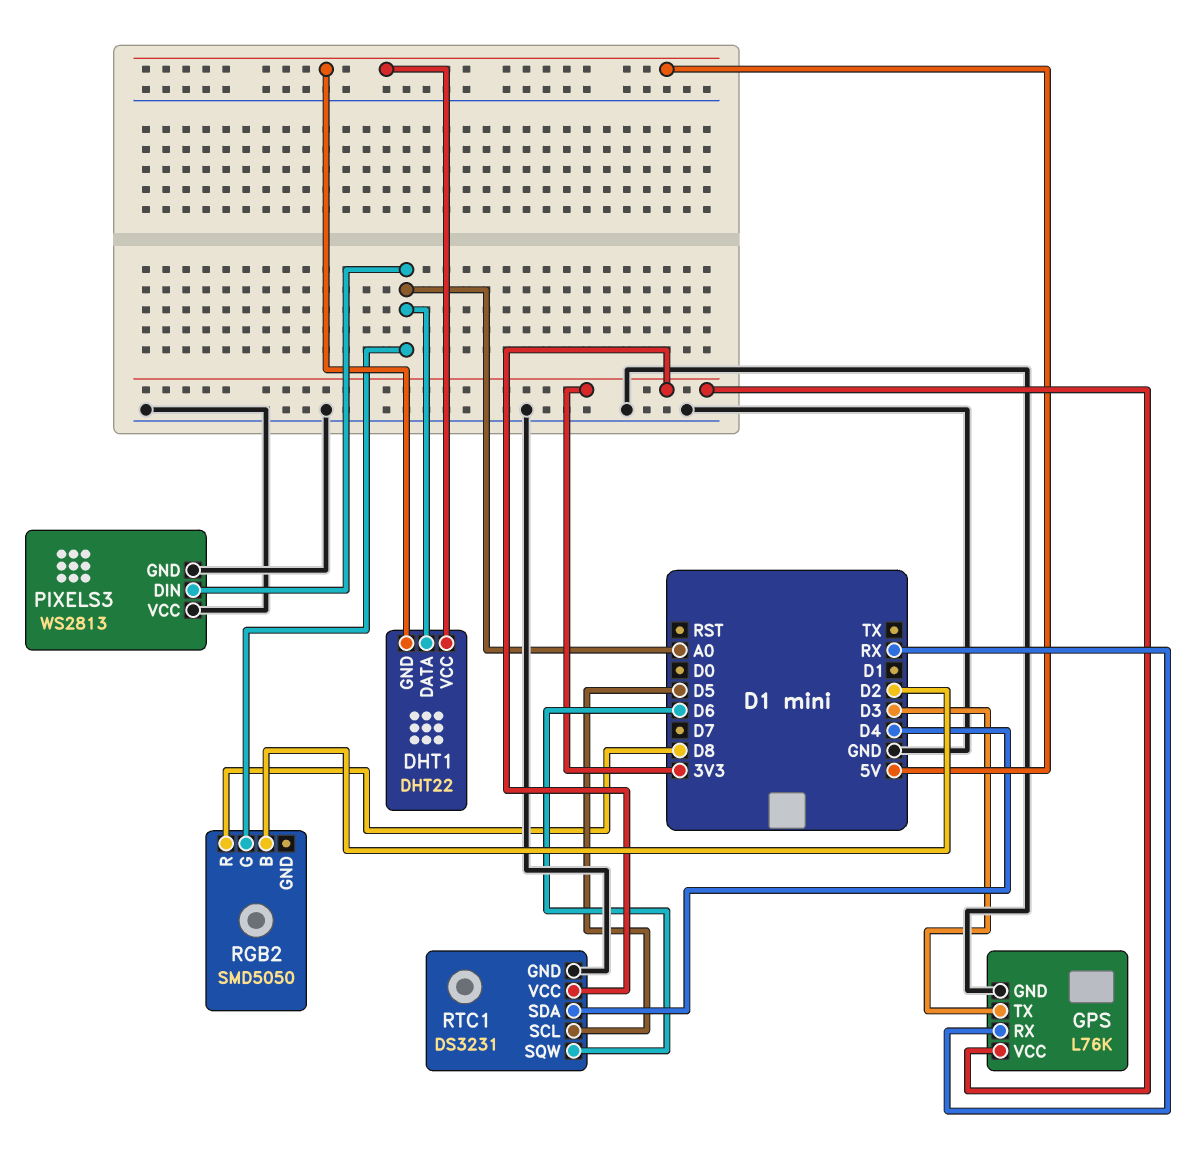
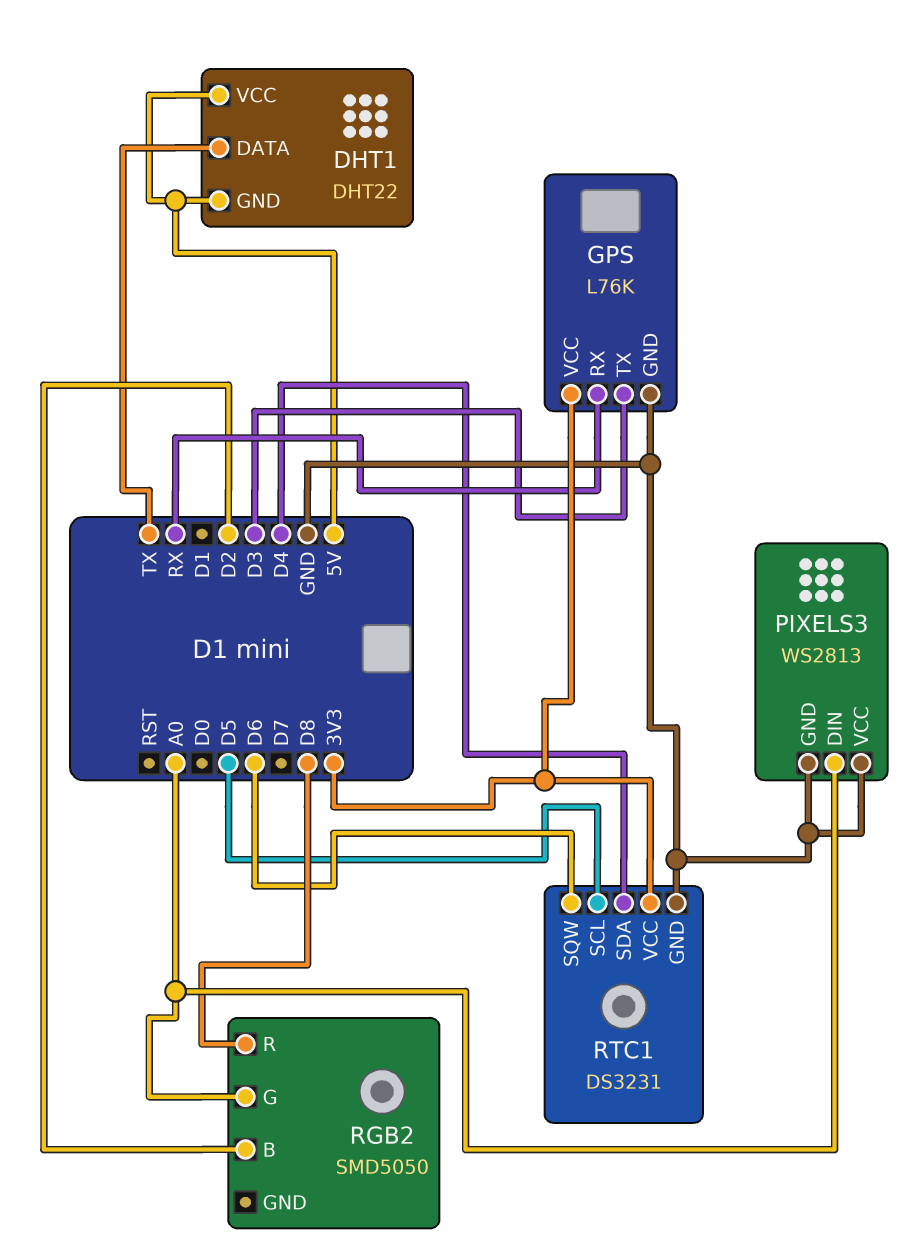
DHT1 pin DATA: A0 -> TX

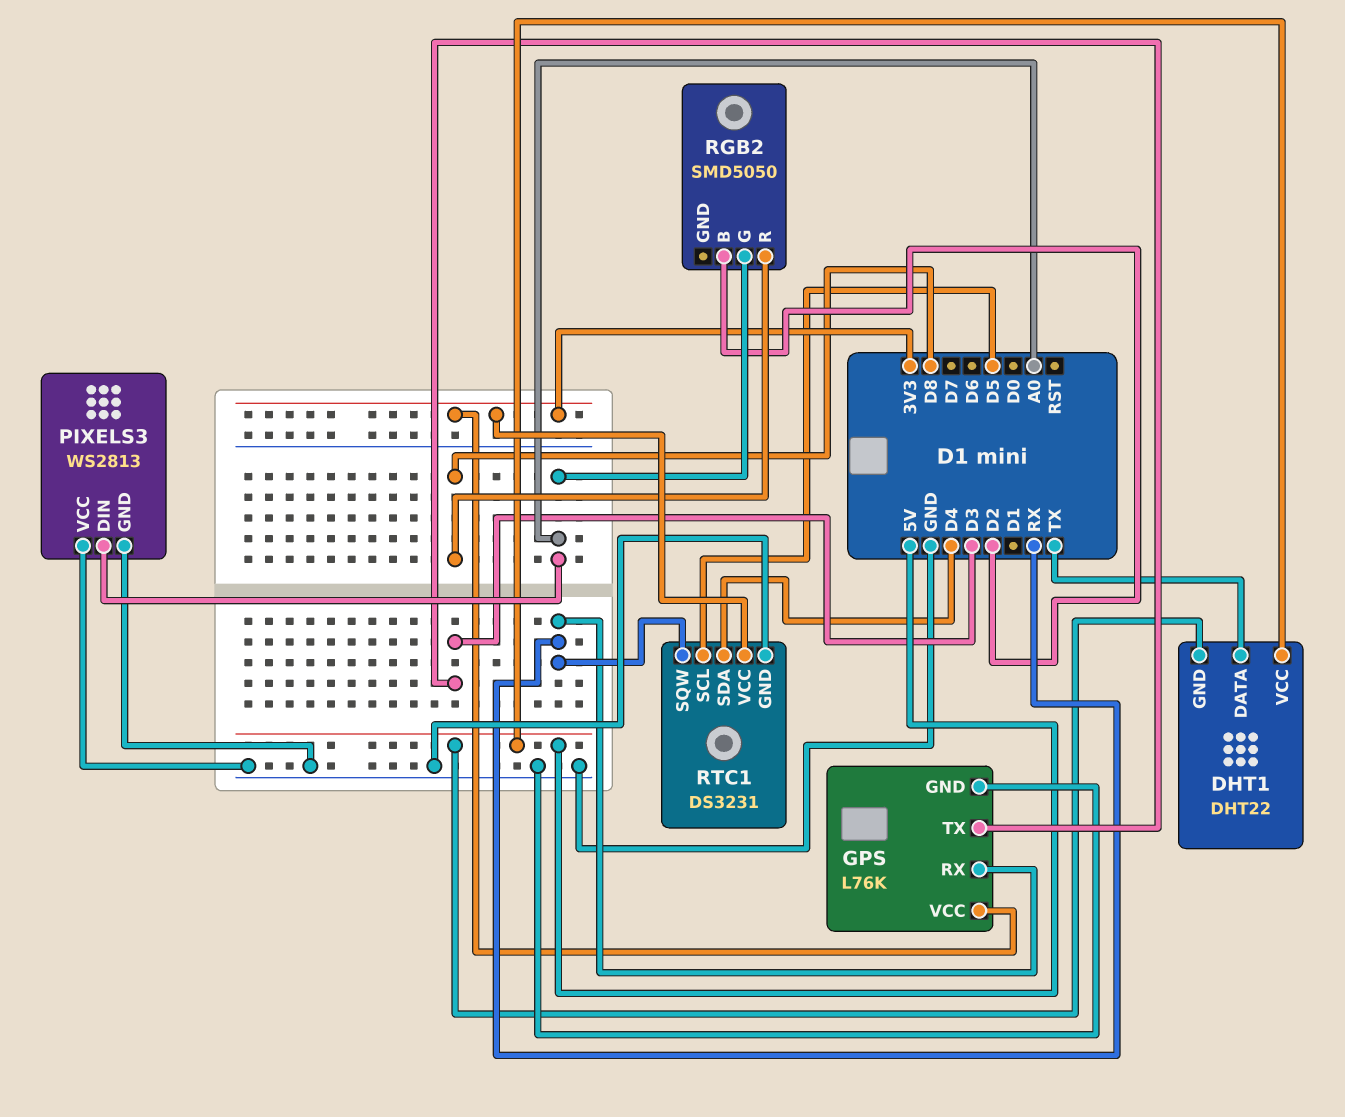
RTC1 pin SQW: D6 -> RX

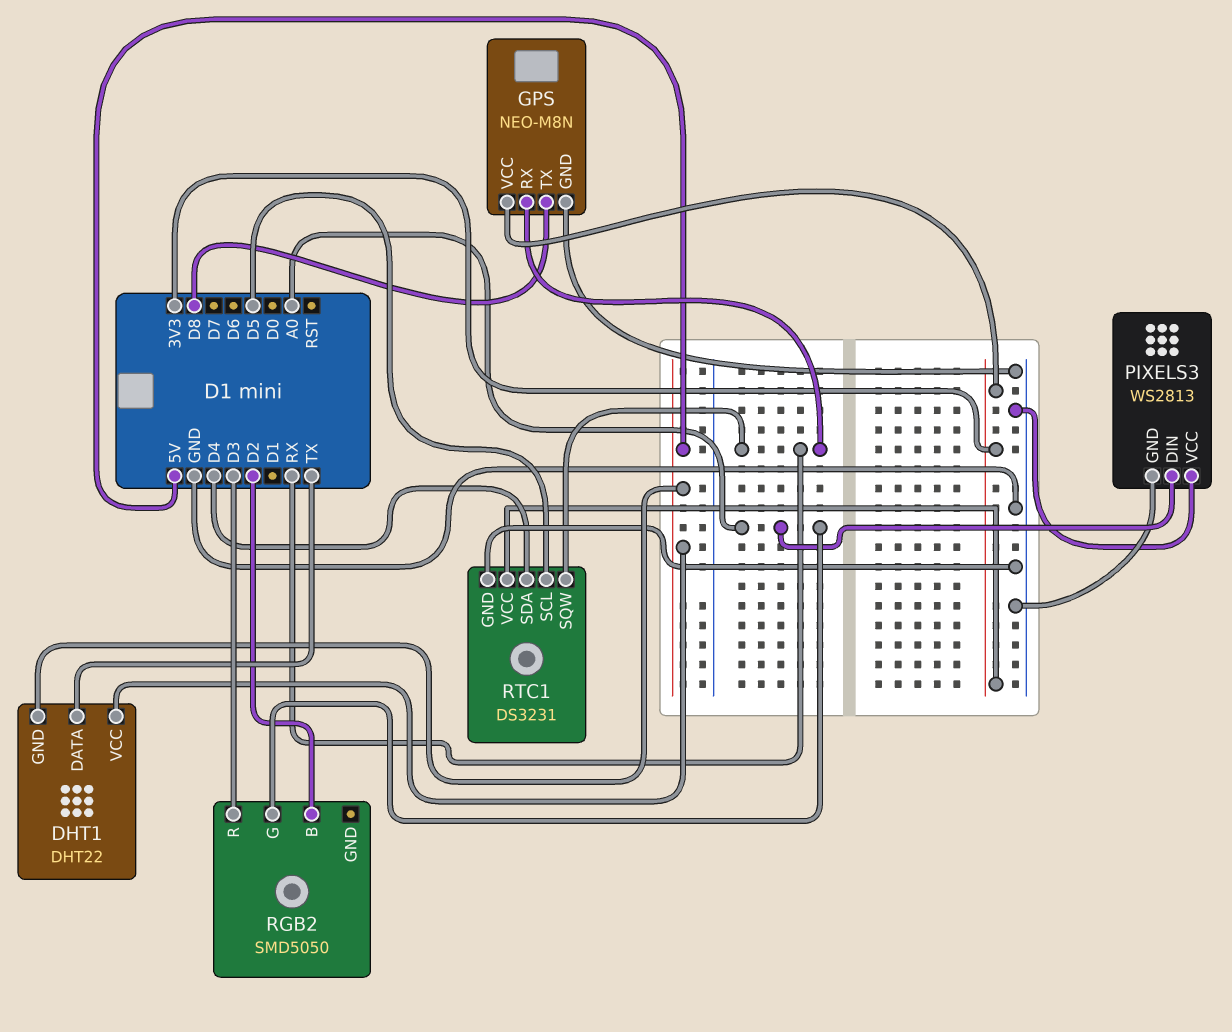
GPS: L76K -> NEO-M8N
GPS pin TX: D3 -> D8
RGB2 pin R: D8 -> D3

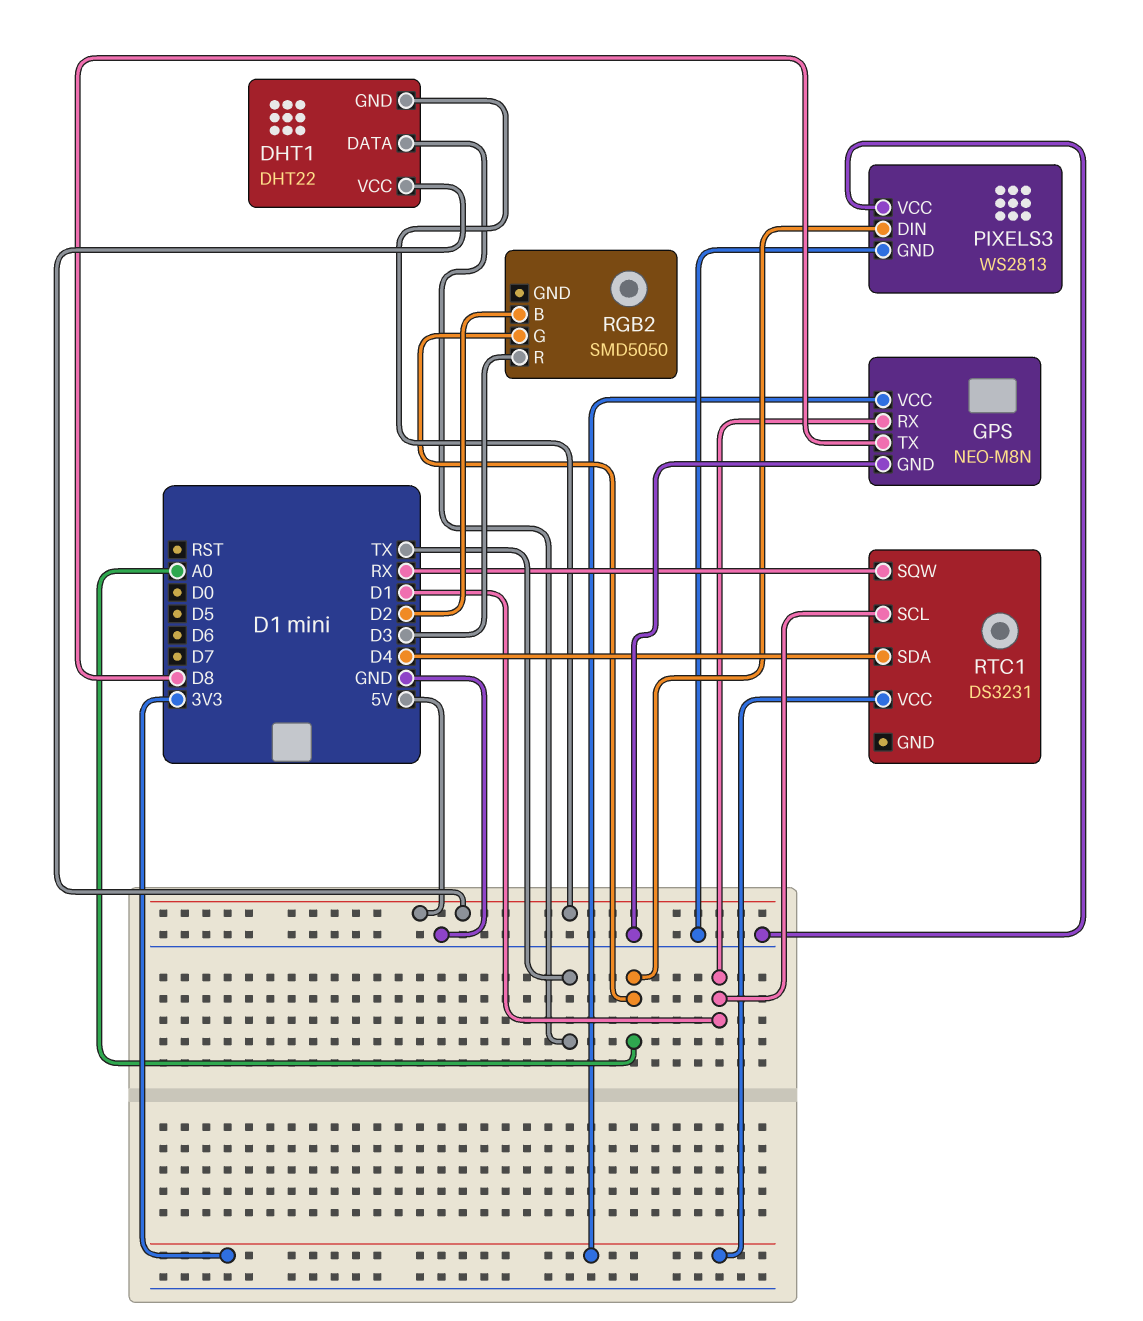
GPS pin RX: RX -> D1
RTC1 pin GND: GND -> none
RTC1 pin SCL: D5 -> D1

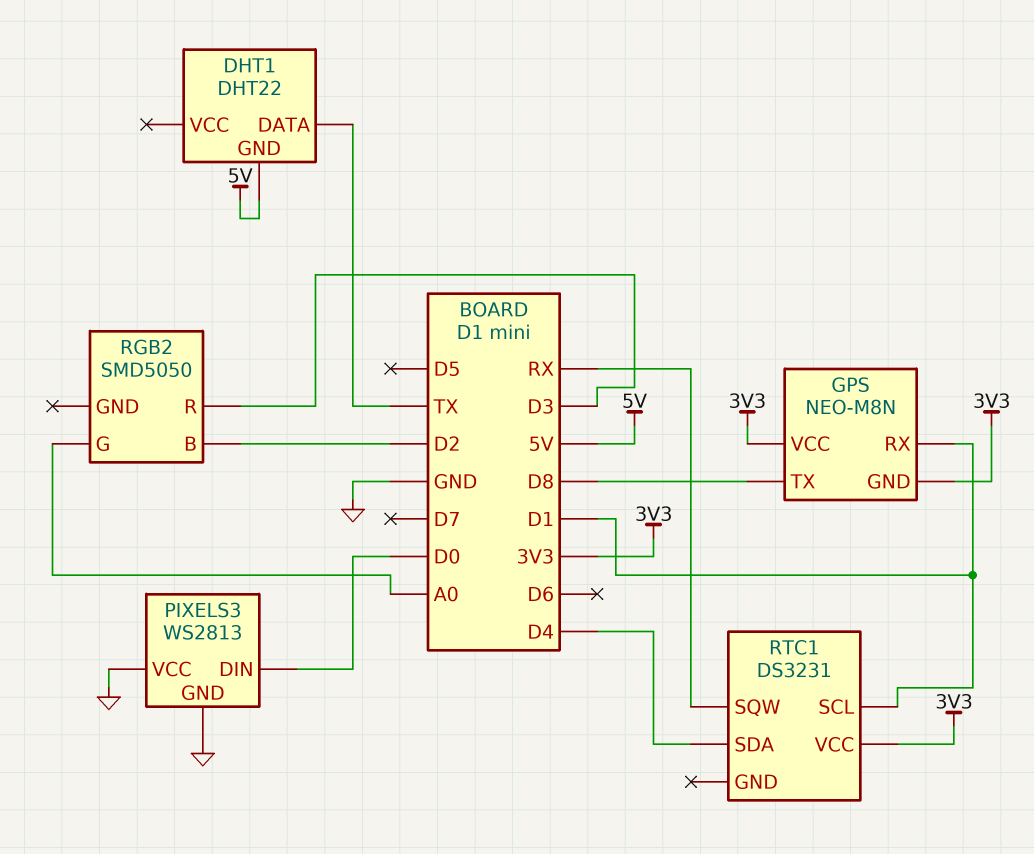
DHT1 pin VCC: 5V -> none
GPS pin GND: GND -> 3V3
PIXELS3 pin DIN: A0 -> D0

